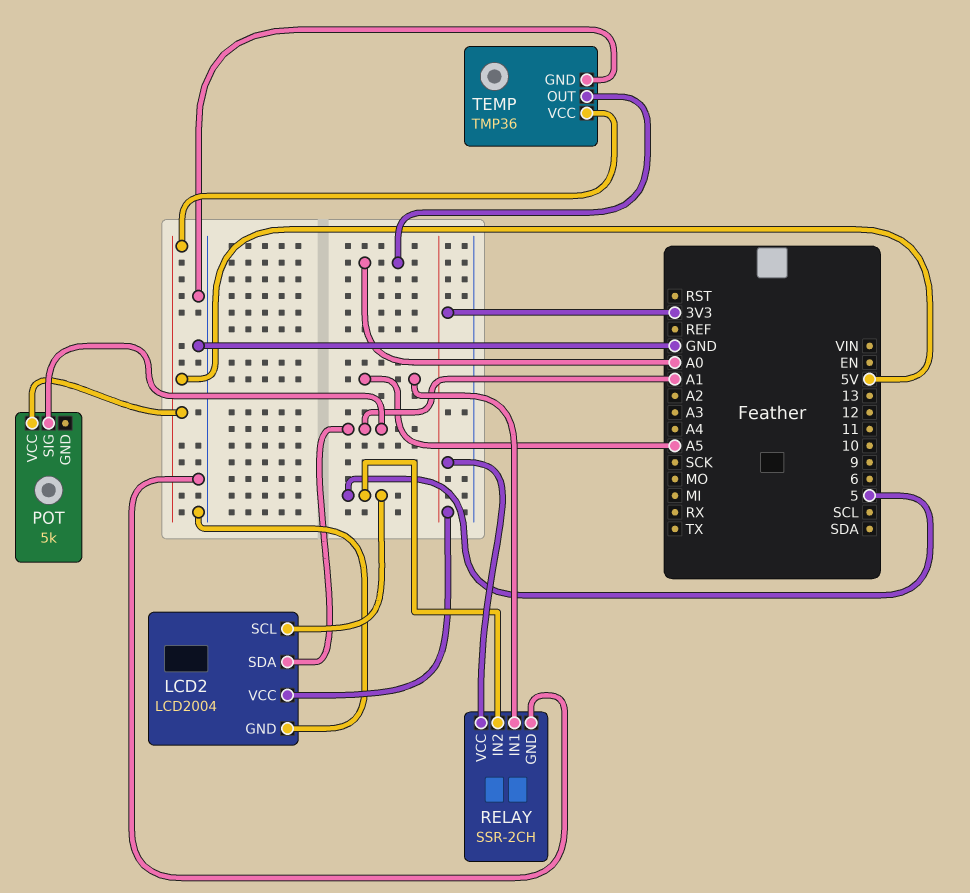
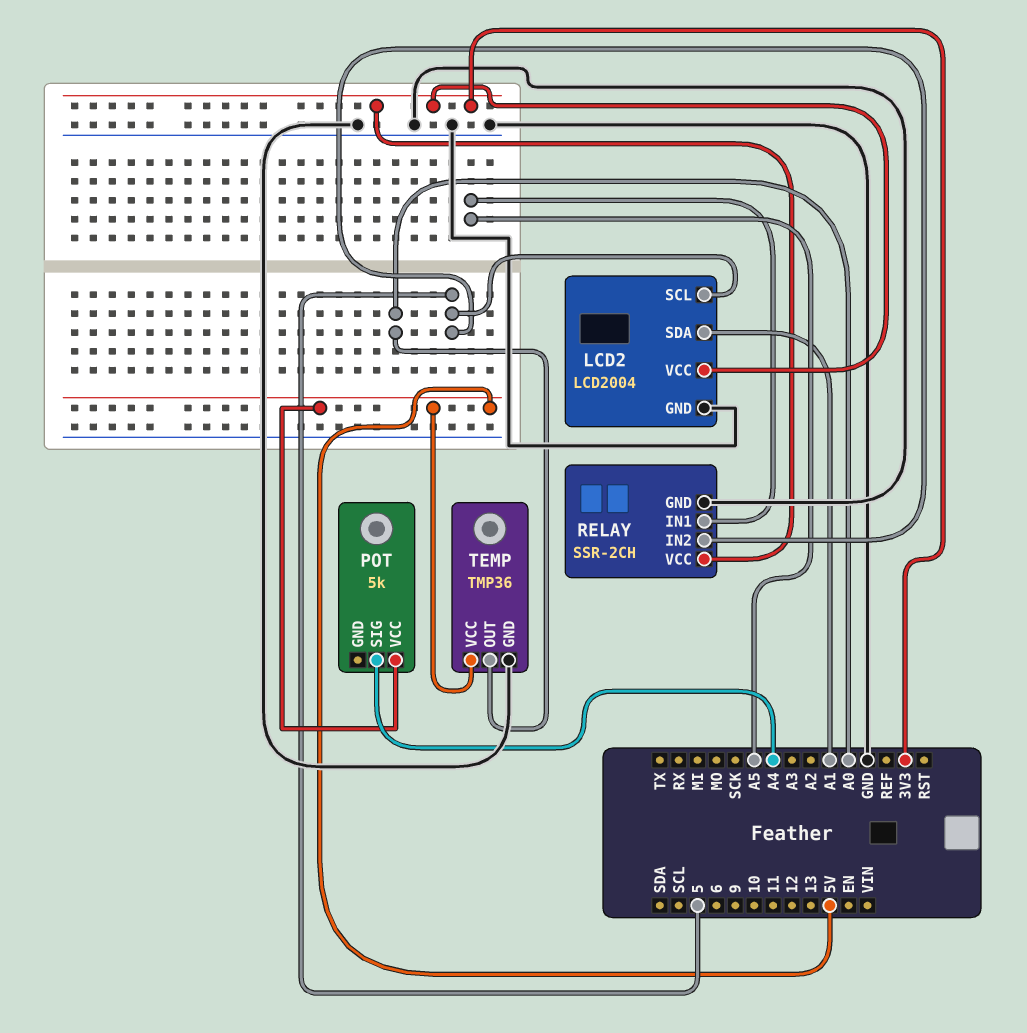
POT pin SIG: A1 -> A4

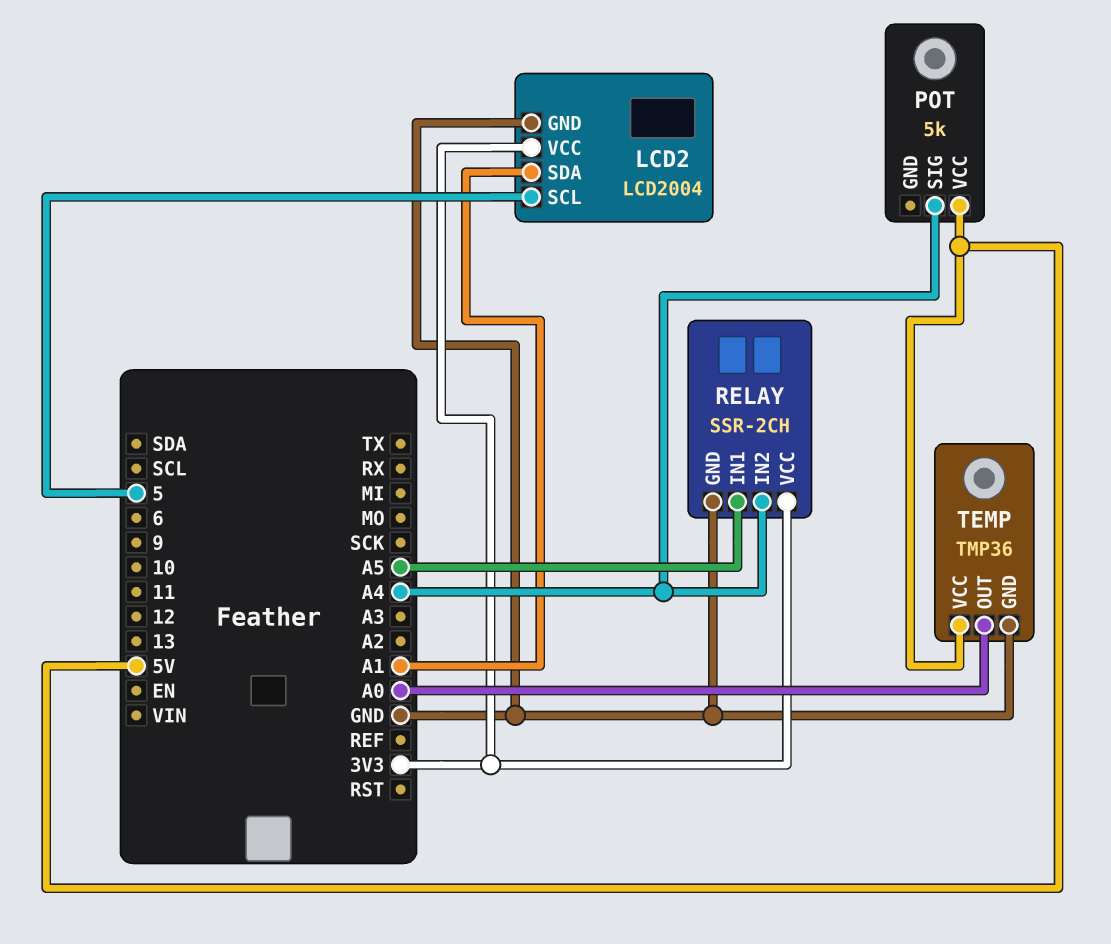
RELAY pin IN2: 5 -> A4

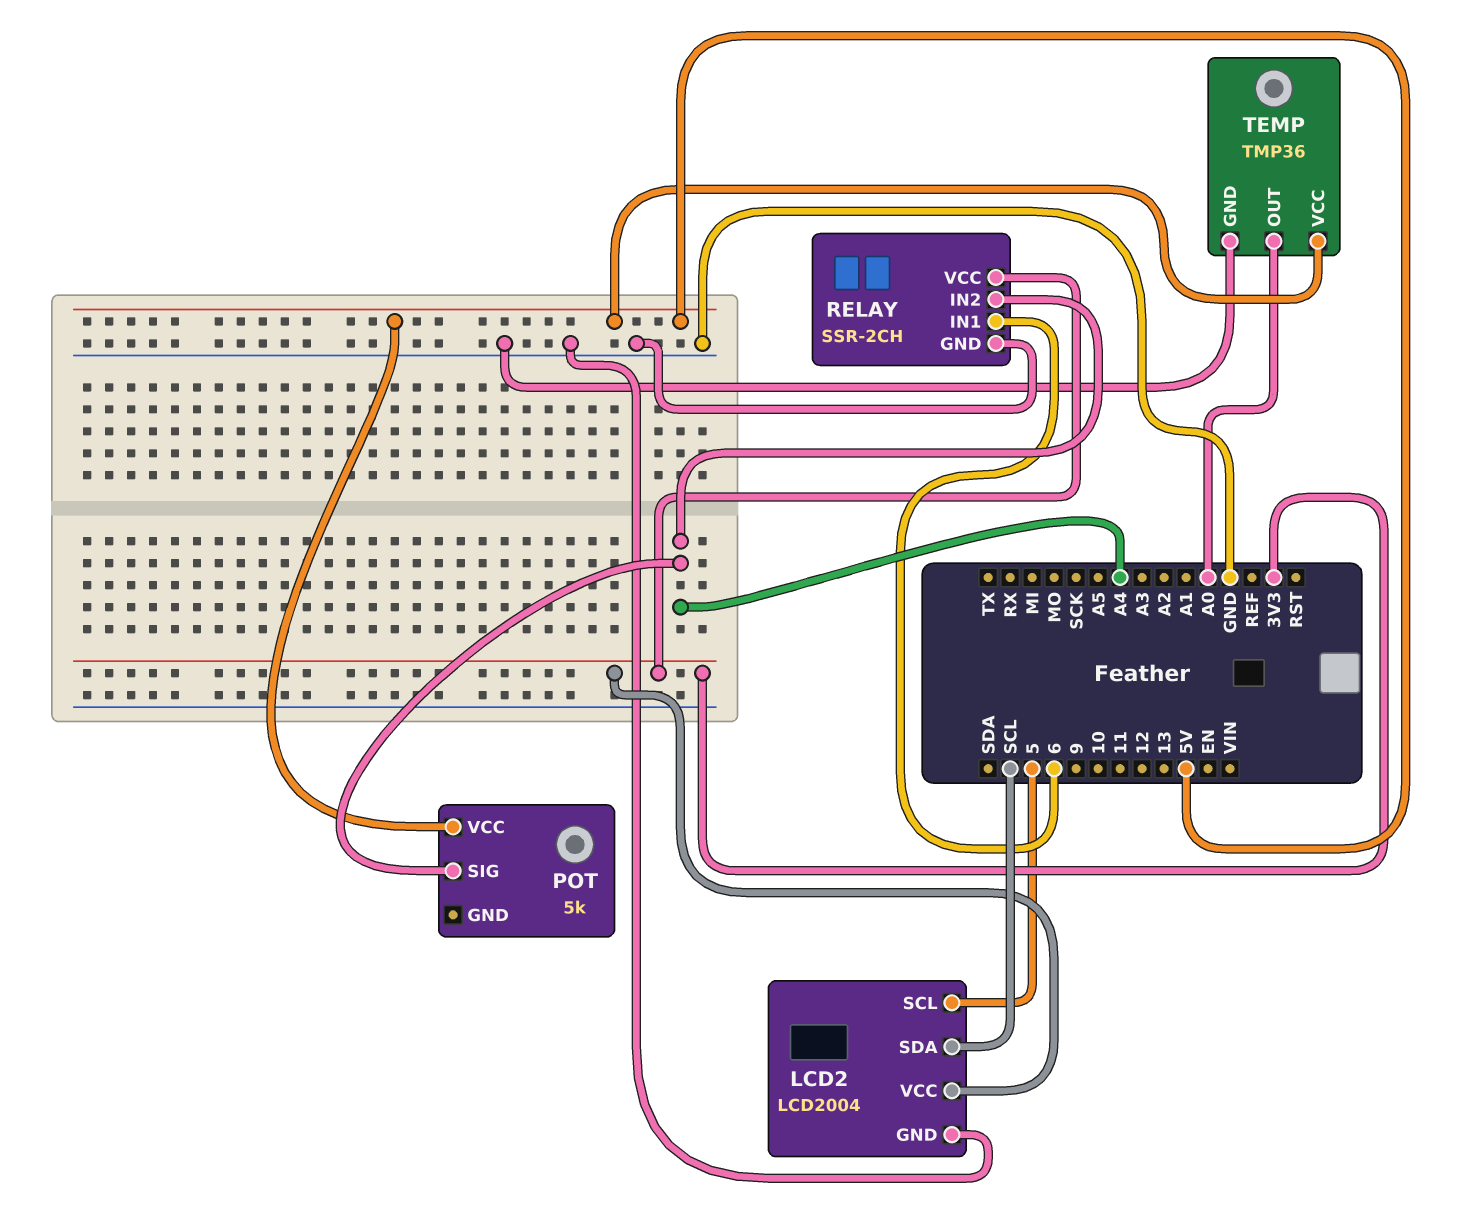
LCD2 pin SDA: A1 -> SCL
RELAY pin IN1: A5 -> 6

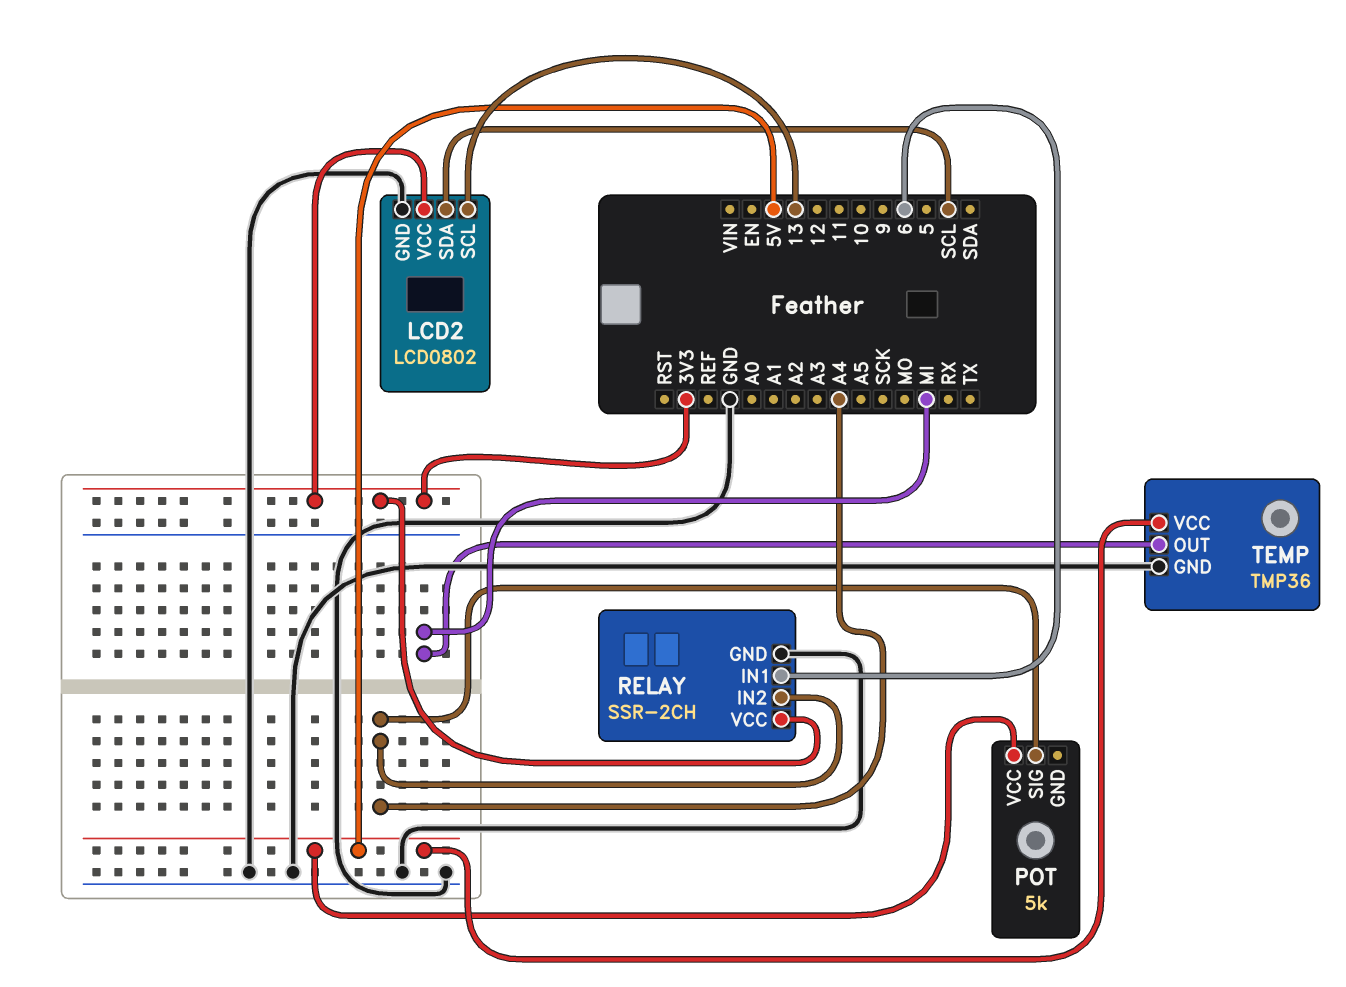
LCD2: LCD2004 -> LCD0802
LCD2 pin SCL: 5 -> 13
TEMP pin OUT: A0 -> MI

